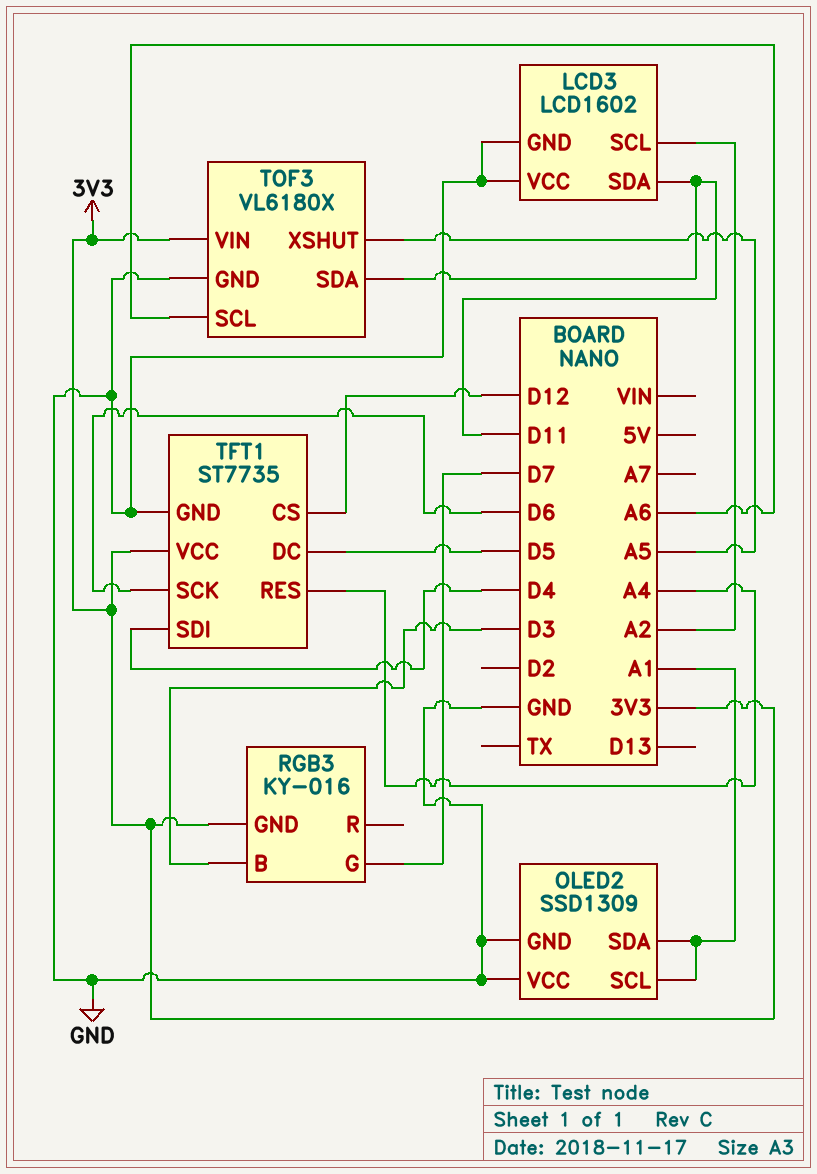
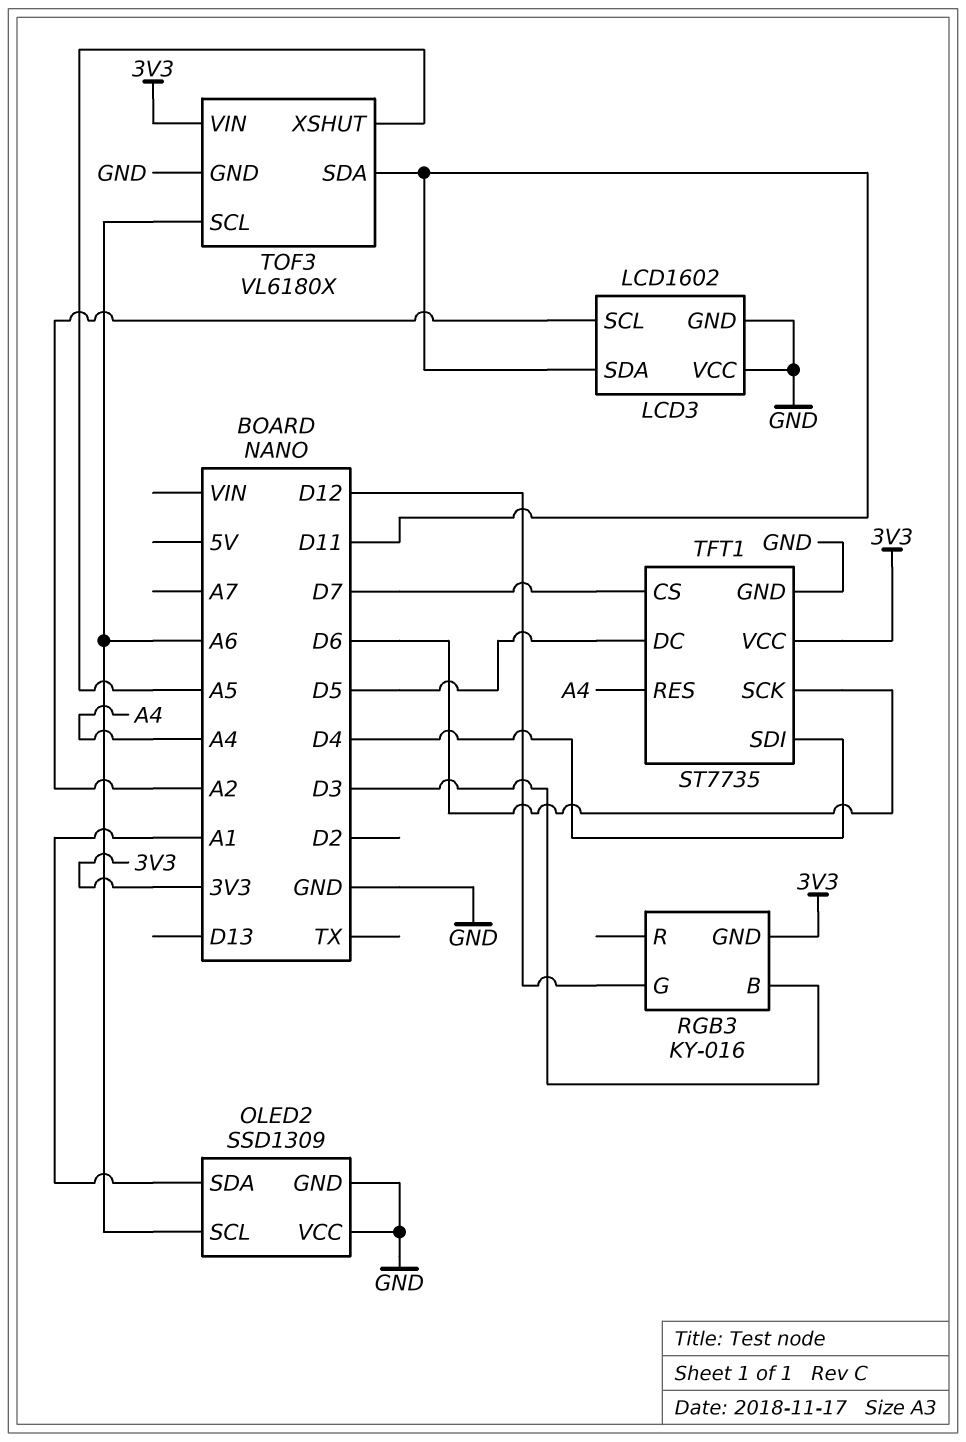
OLED2 pin SCL: A1 -> A6
RGB3 pin G: D7 -> D12
TFT1 pin CS: D12 -> D7

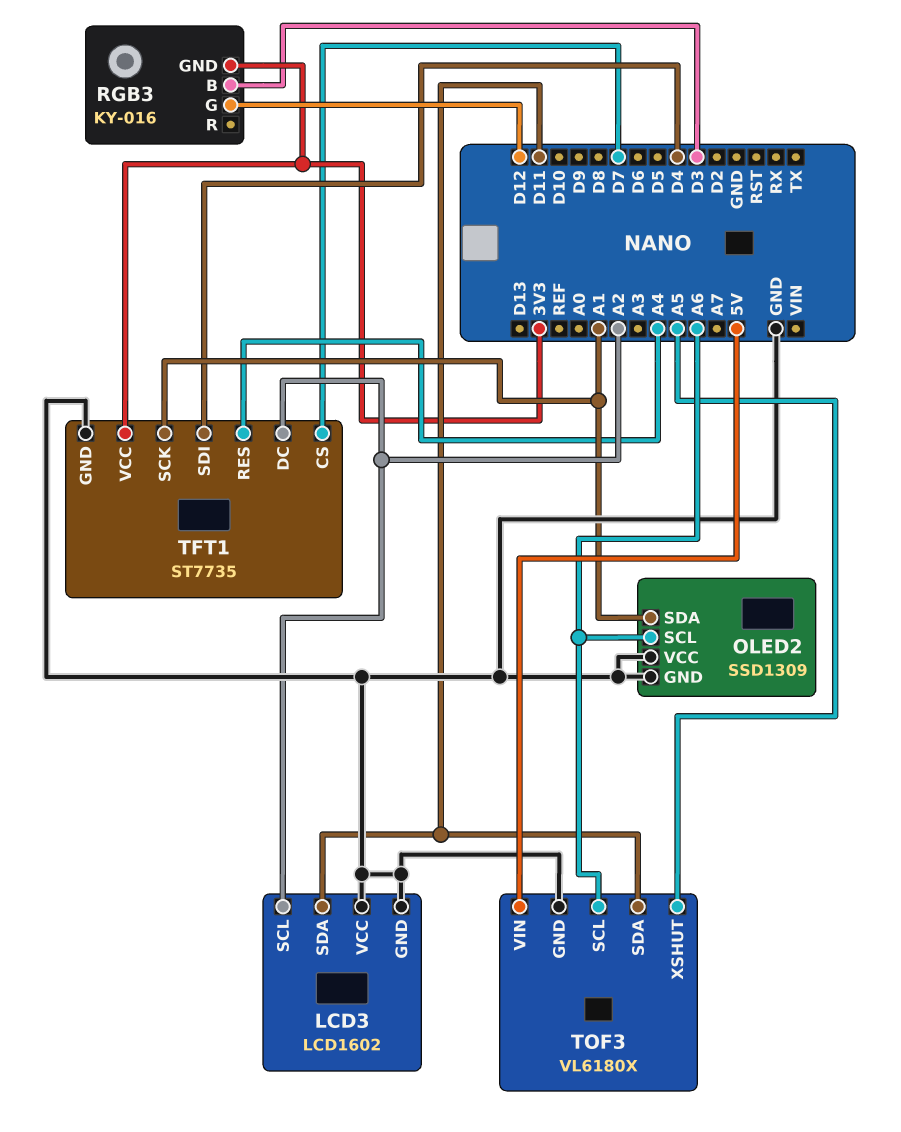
TFT1 pin DC: D5 -> A2
TFT1 pin SCK: D6 -> A1
TOF3 pin VIN: 3V3 -> 5V

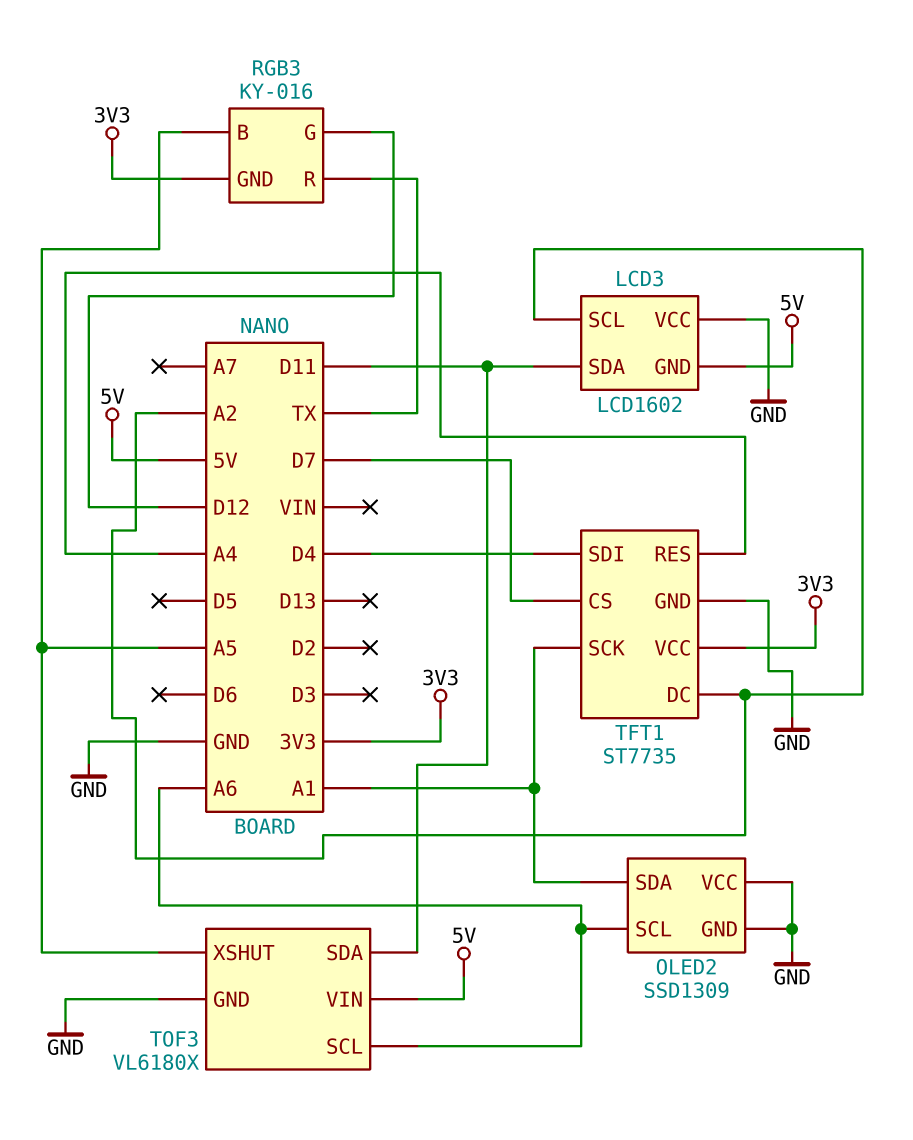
LCD3 pin GND: GND -> 5V
RGB3 pin B: D3 -> A5
RGB3 pin R: none -> TX

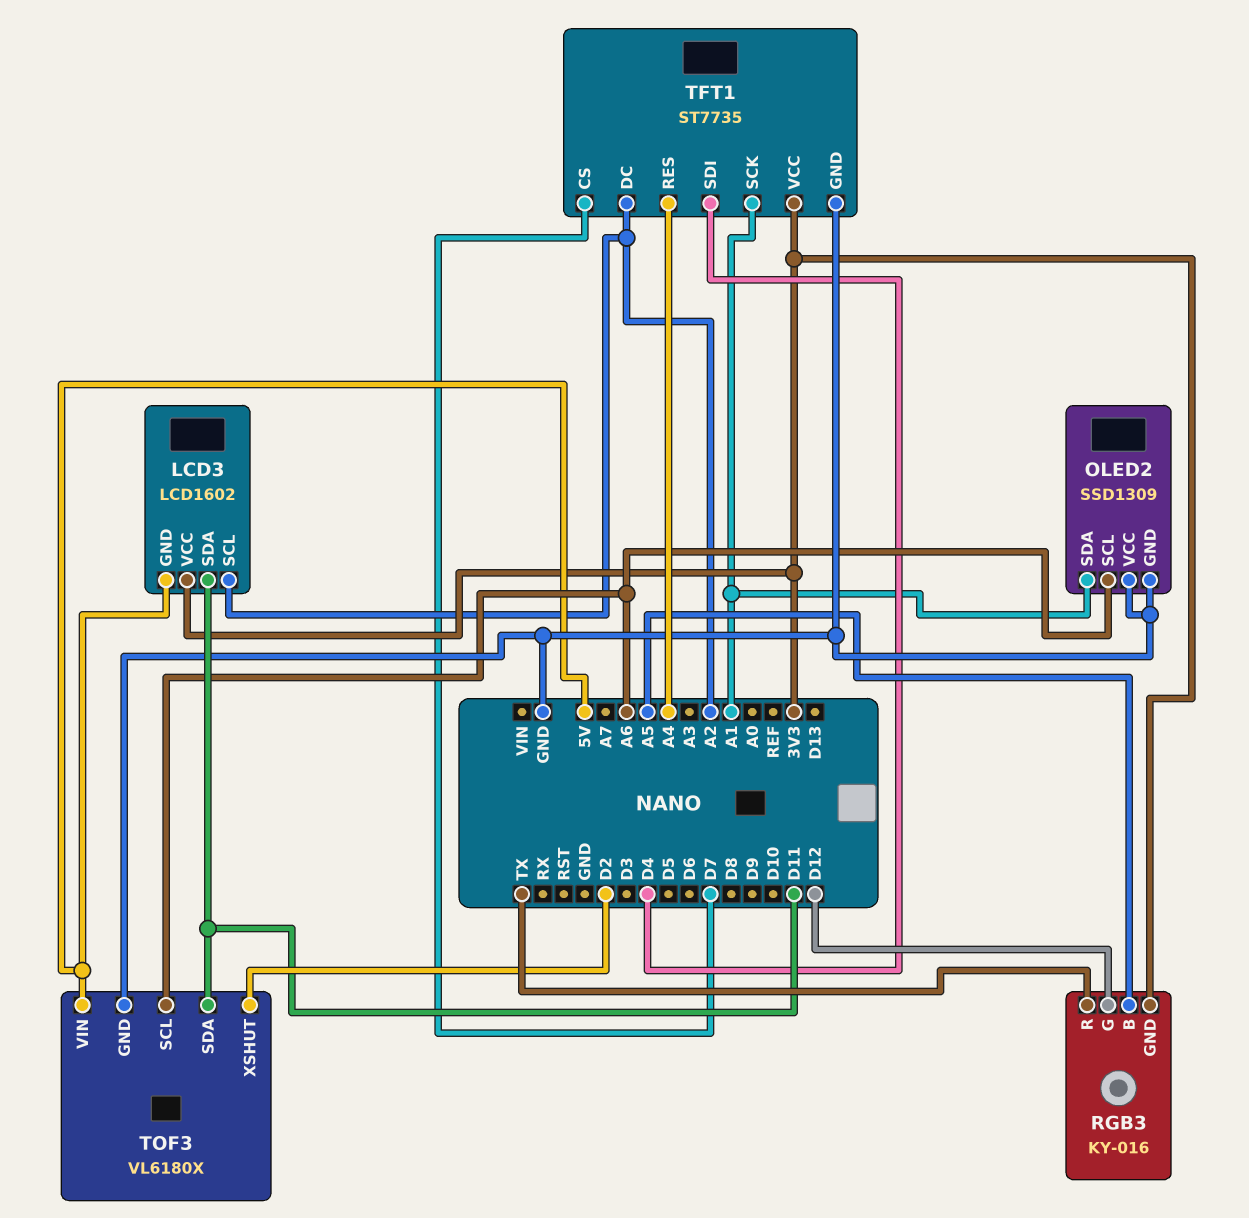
LCD3 pin VCC: GND -> 3V3
TOF3 pin XSHUT: A5 -> D2

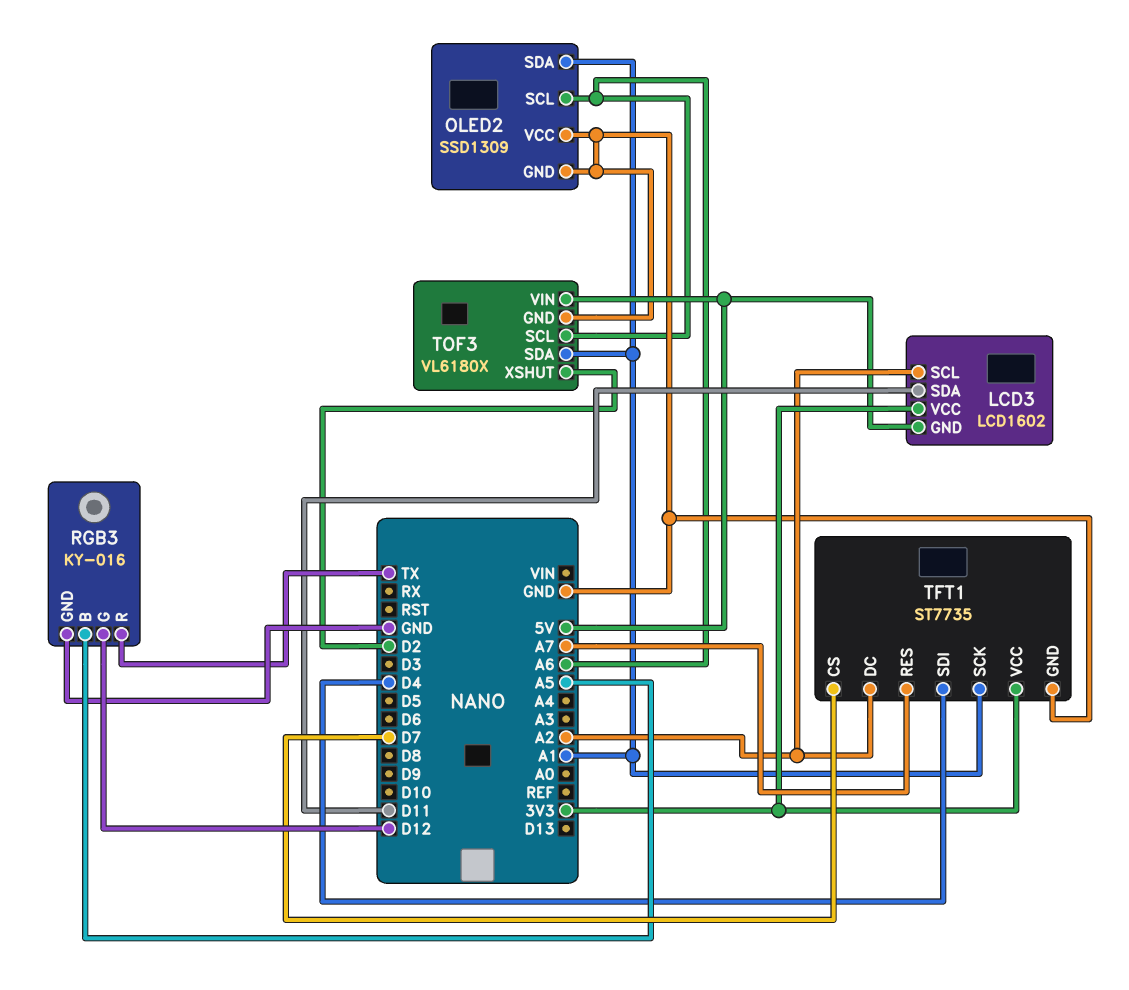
RGB3 pin GND: 3V3 -> GND
TFT1 pin RES: A4 -> A7
TOF3 pin SDA: D11 -> A1

